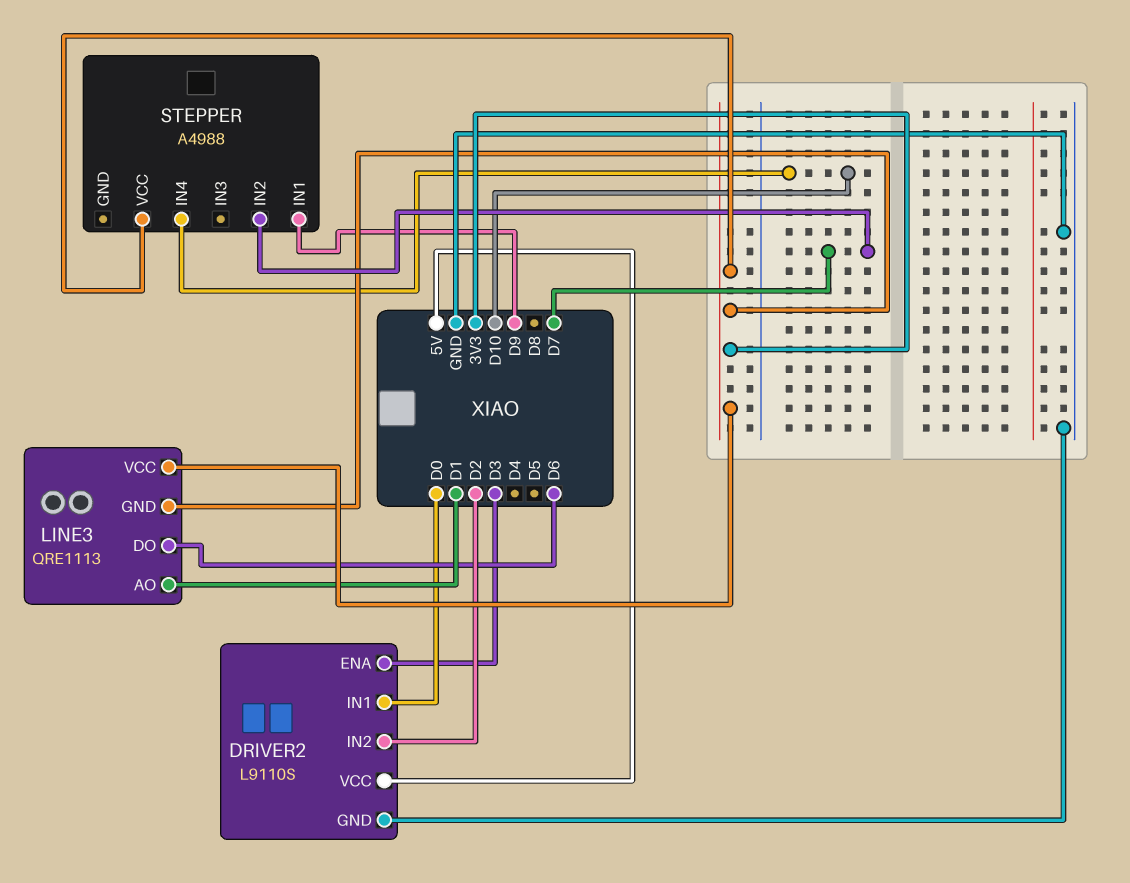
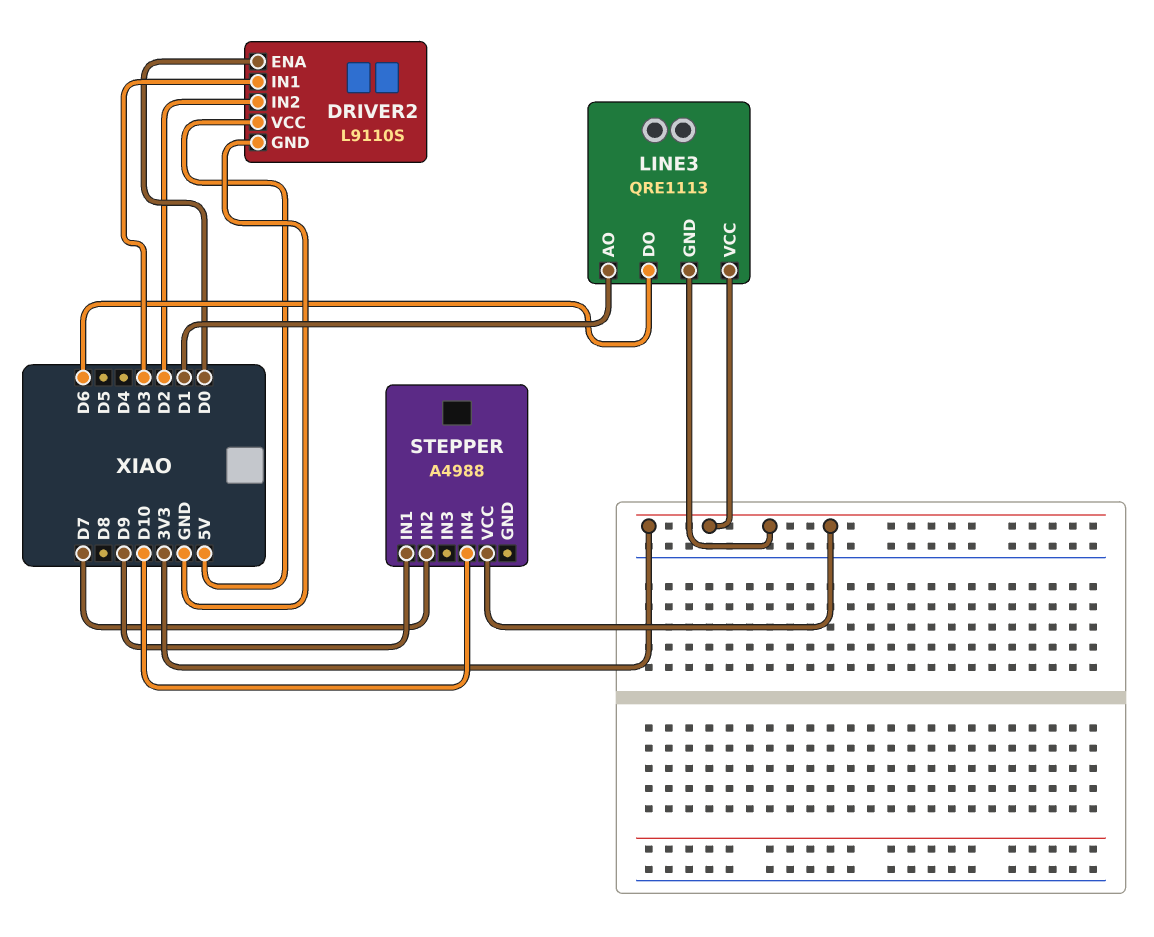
DRIVER2 pin ENA: D3 -> D0
DRIVER2 pin IN1: D0 -> D3

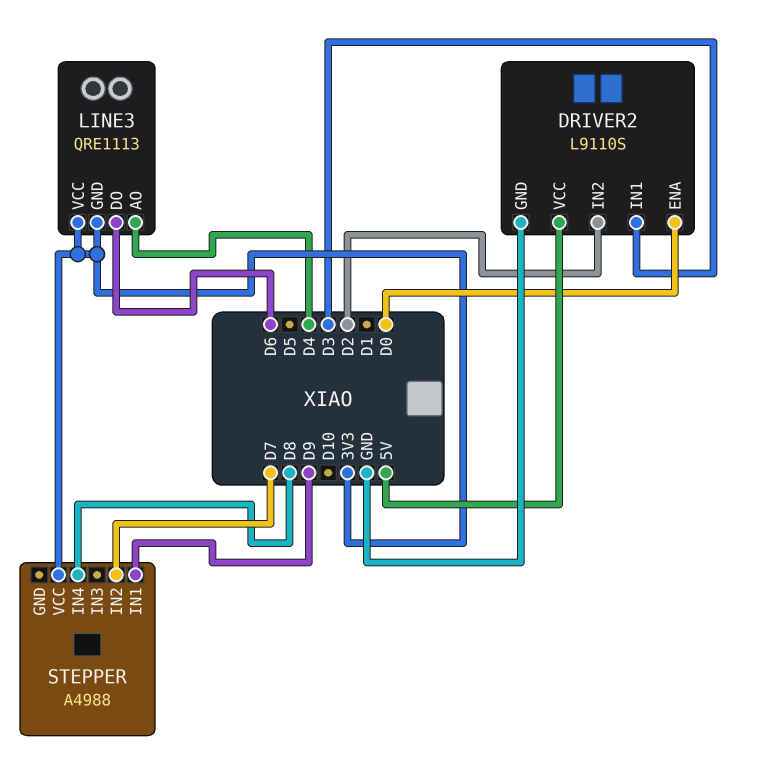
LINE3 pin AO: D1 -> D4
STEPPER pin IN4: D10 -> D8

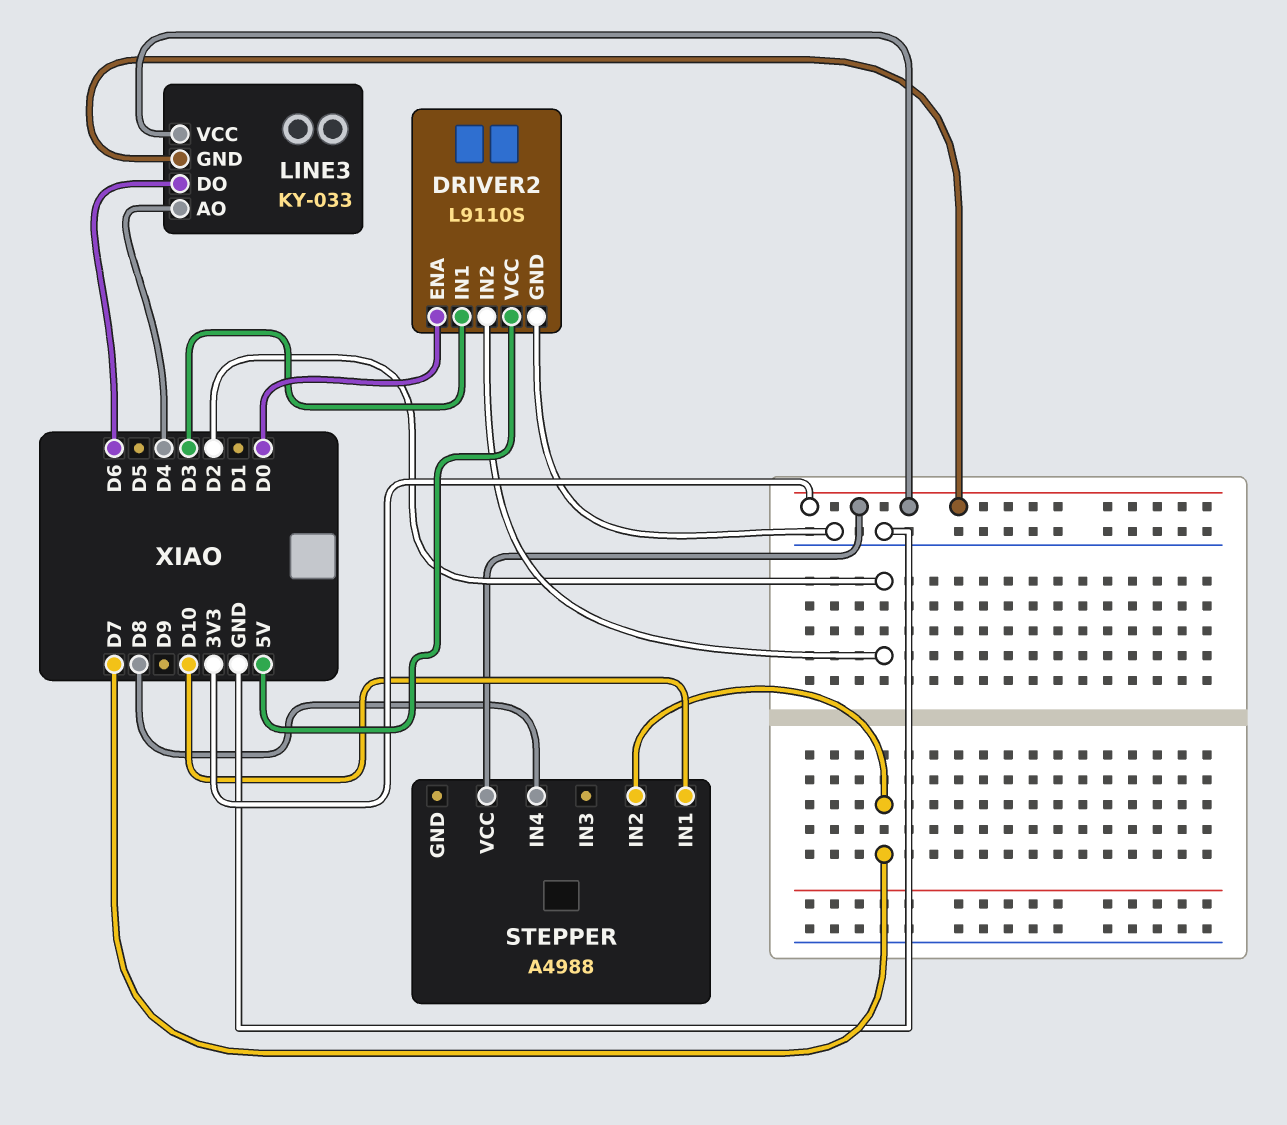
LINE3: QRE1113 -> KY-033
STEPPER pin IN1: D9 -> D10

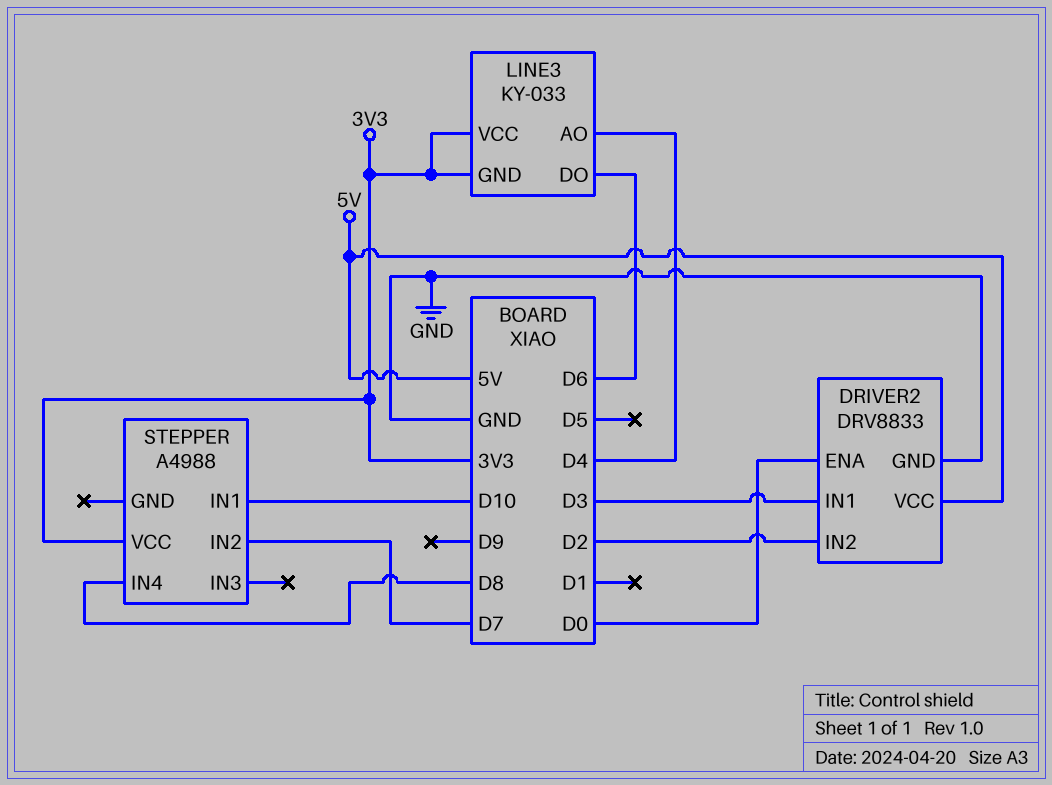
DRIVER2: L9110S -> DRV8833

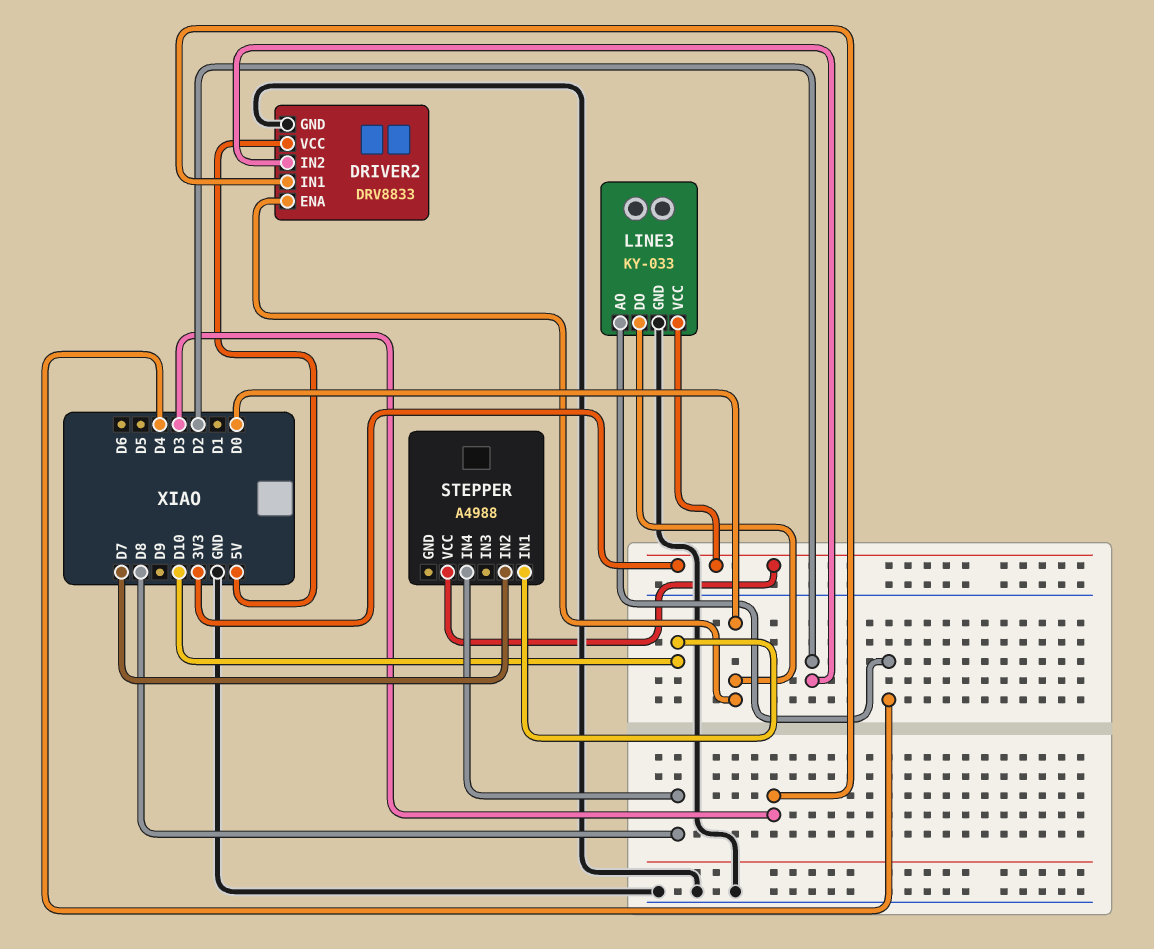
LINE3 pin DO: D6 -> D0
LINE3 pin GND: 3V3 -> GND

